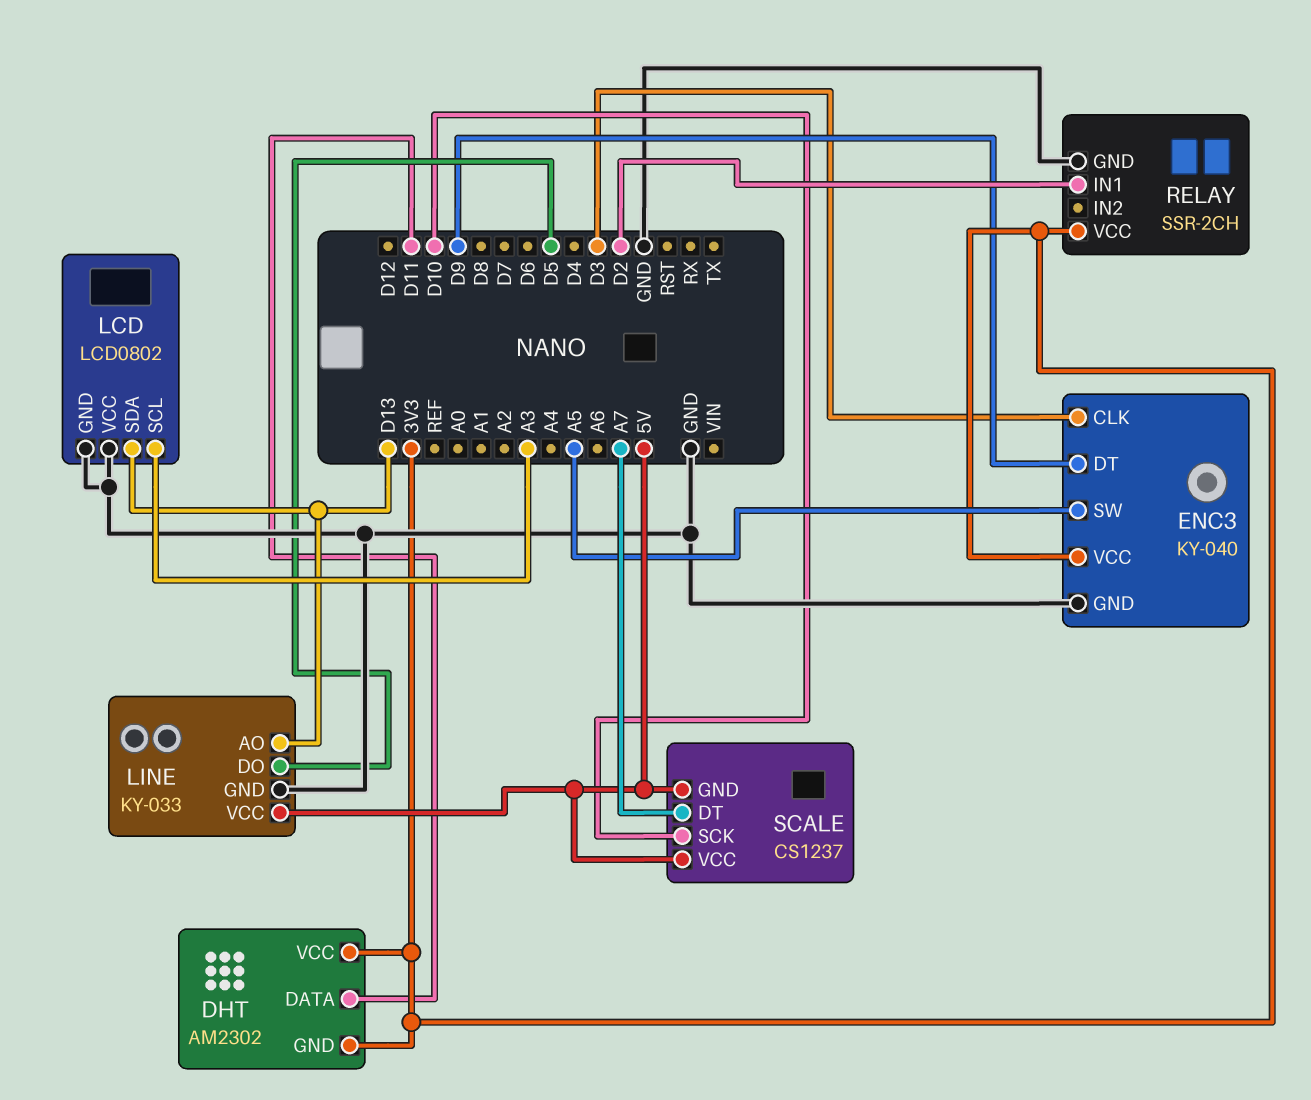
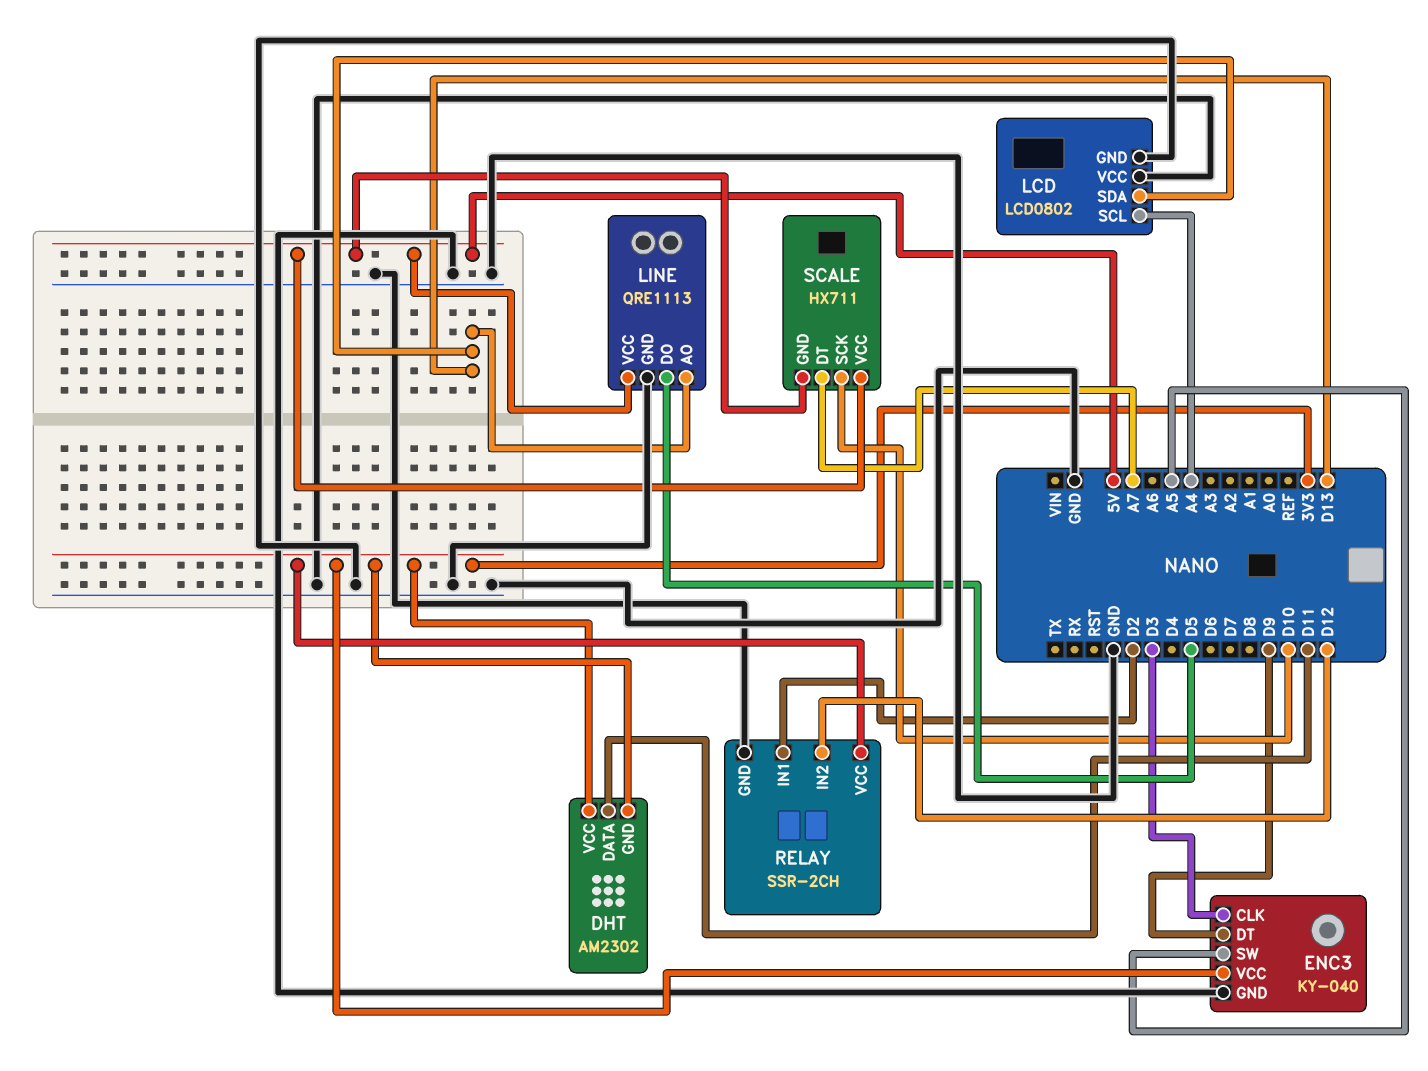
LCD pin SCL: A3 -> A4
LINE: KY-033 -> QRE1113
RELAY pin IN2: none -> D12
SCALE: CS1237 -> HX711

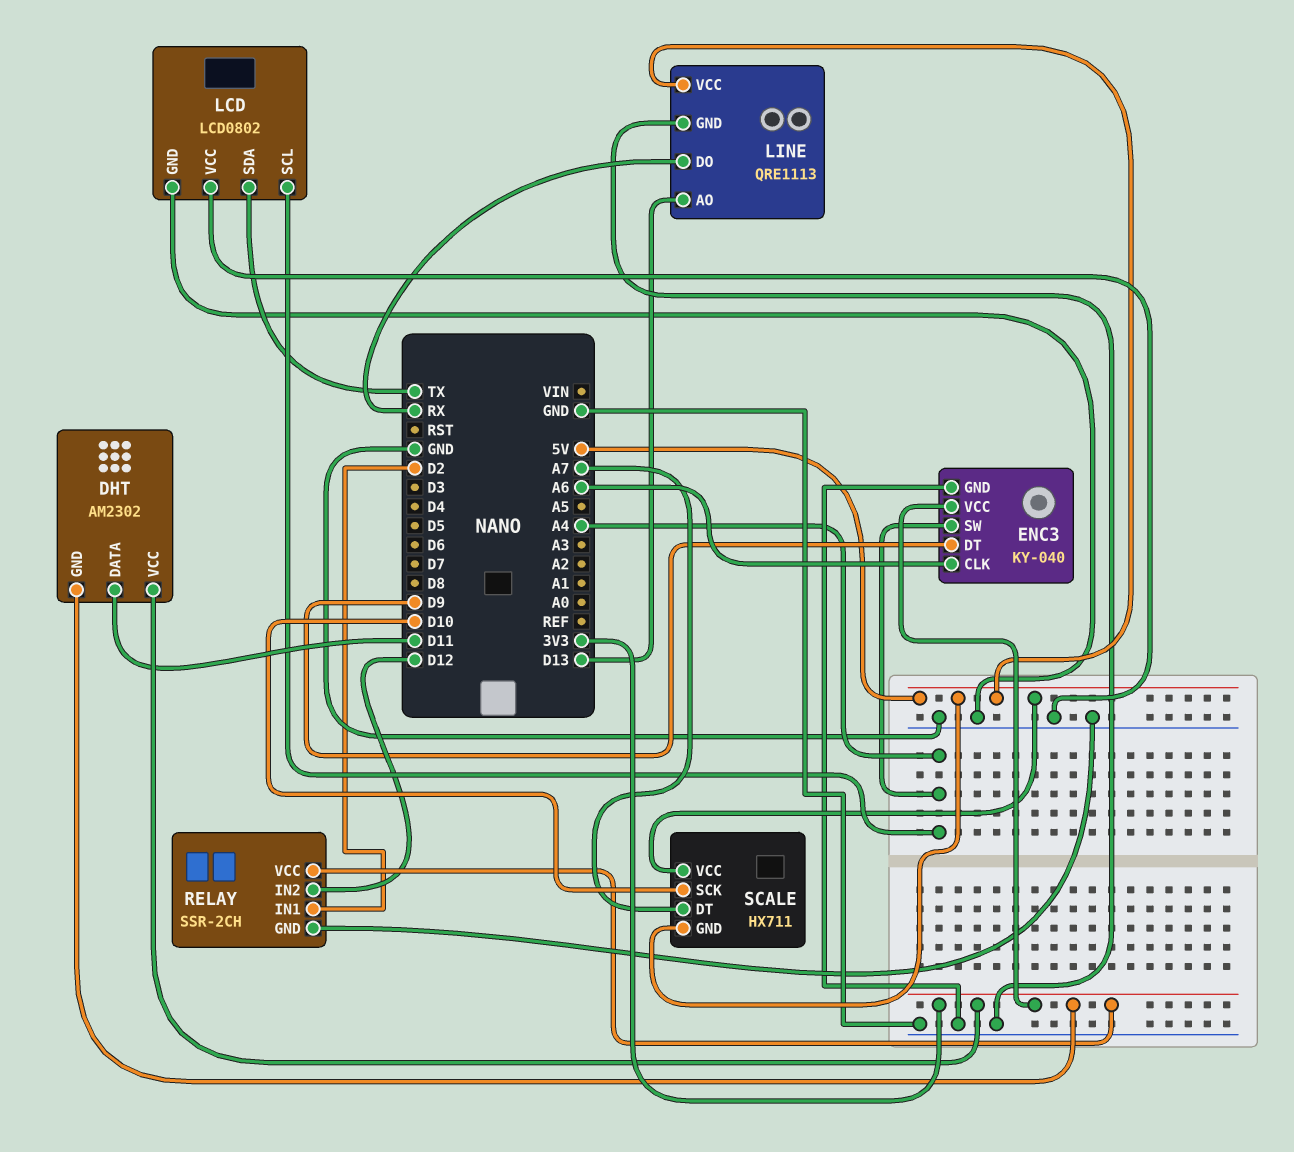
ENC3 pin CLK: D3 -> A6
ENC3 pin SW: A5 -> A4
LCD pin SDA: D13 -> TX
LINE pin DO: D5 -> RX

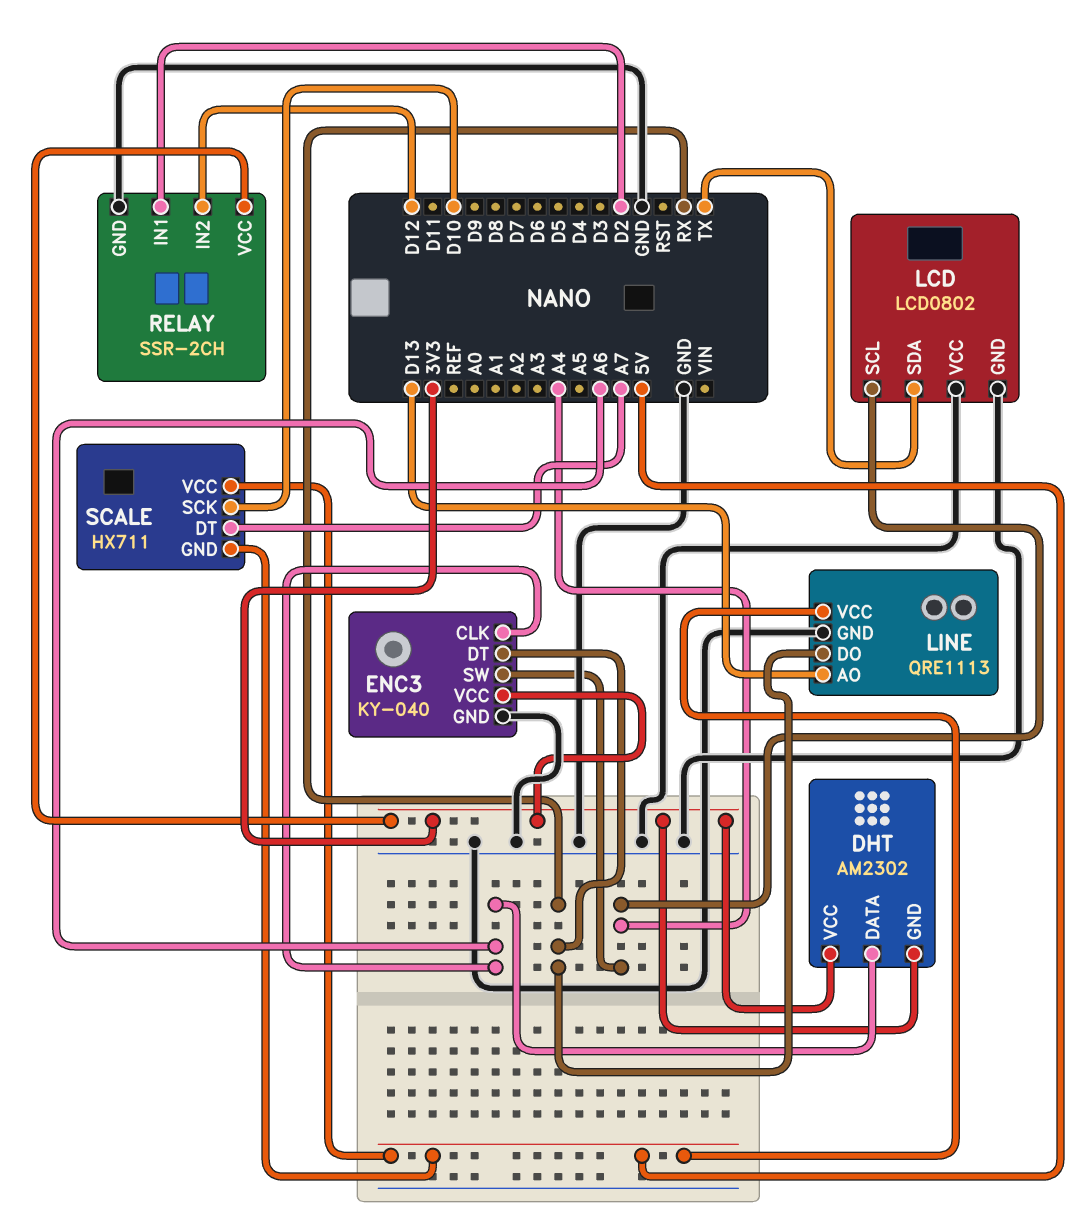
DHT pin DATA: D11 -> A6
ENC3 pin DT: D9 -> RX

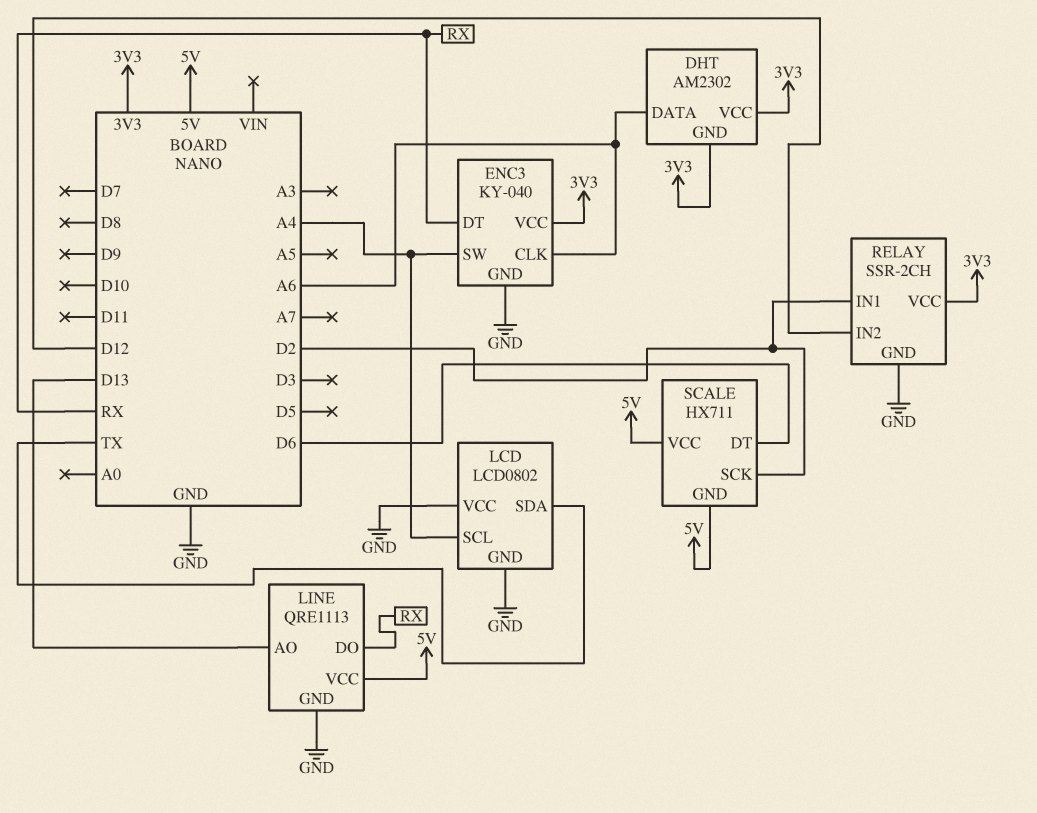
SCALE pin DT: A7 -> D6
SCALE pin SCK: D10 -> D2

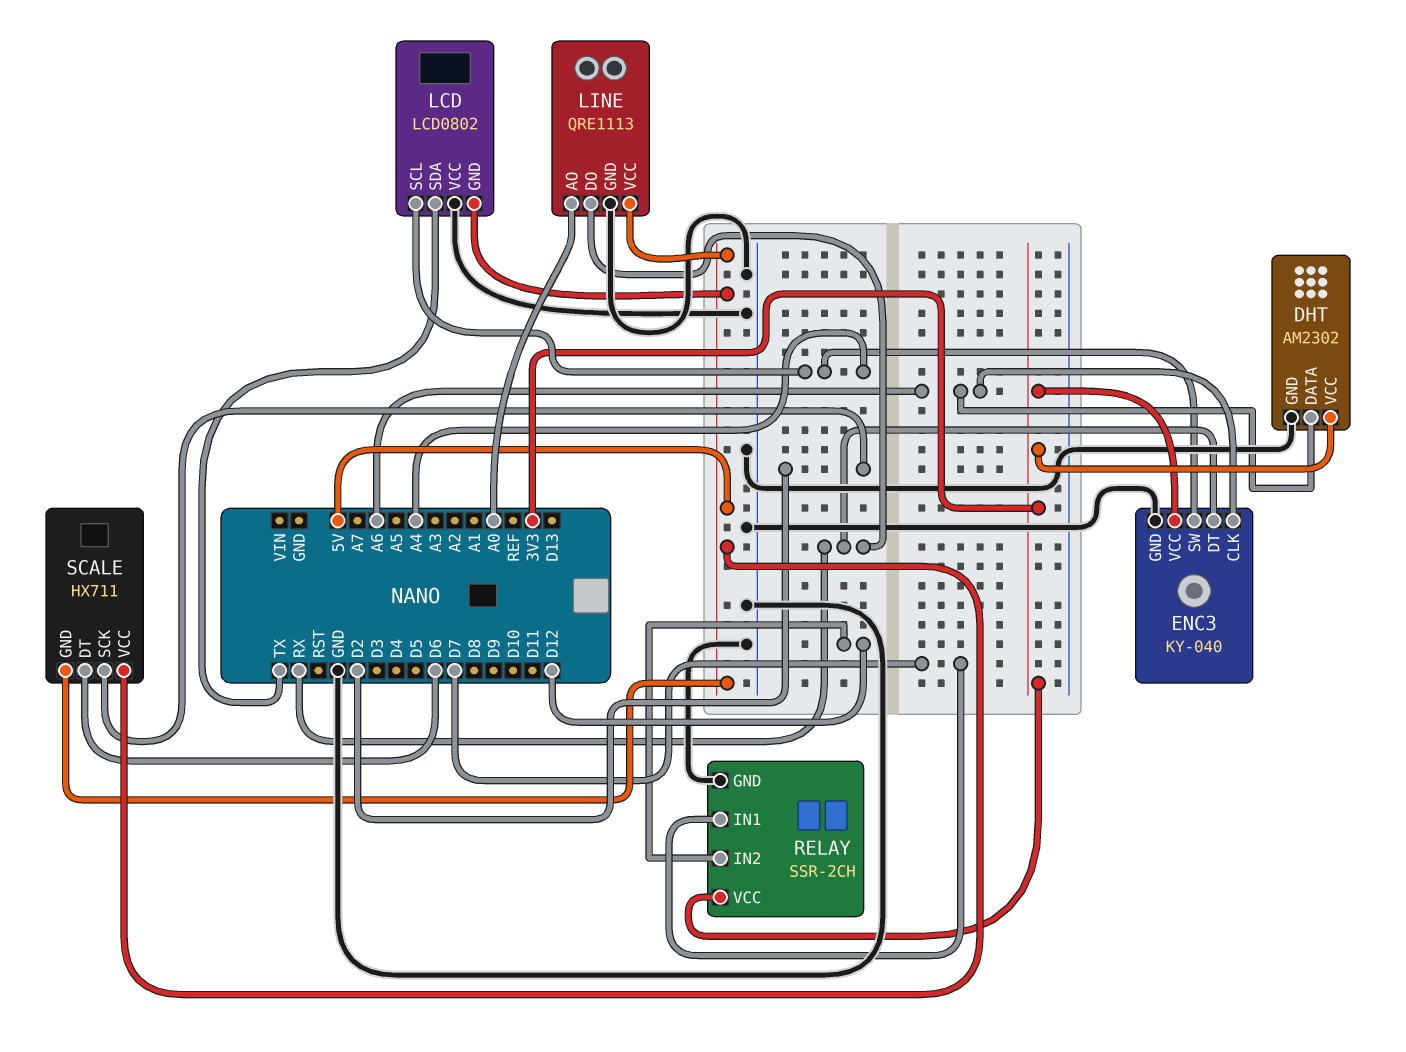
DHT pin GND: 3V3 -> GND
LCD pin GND: GND -> 5V
LINE pin AO: D13 -> A0
RELAY pin IN1: D2 -> D7

